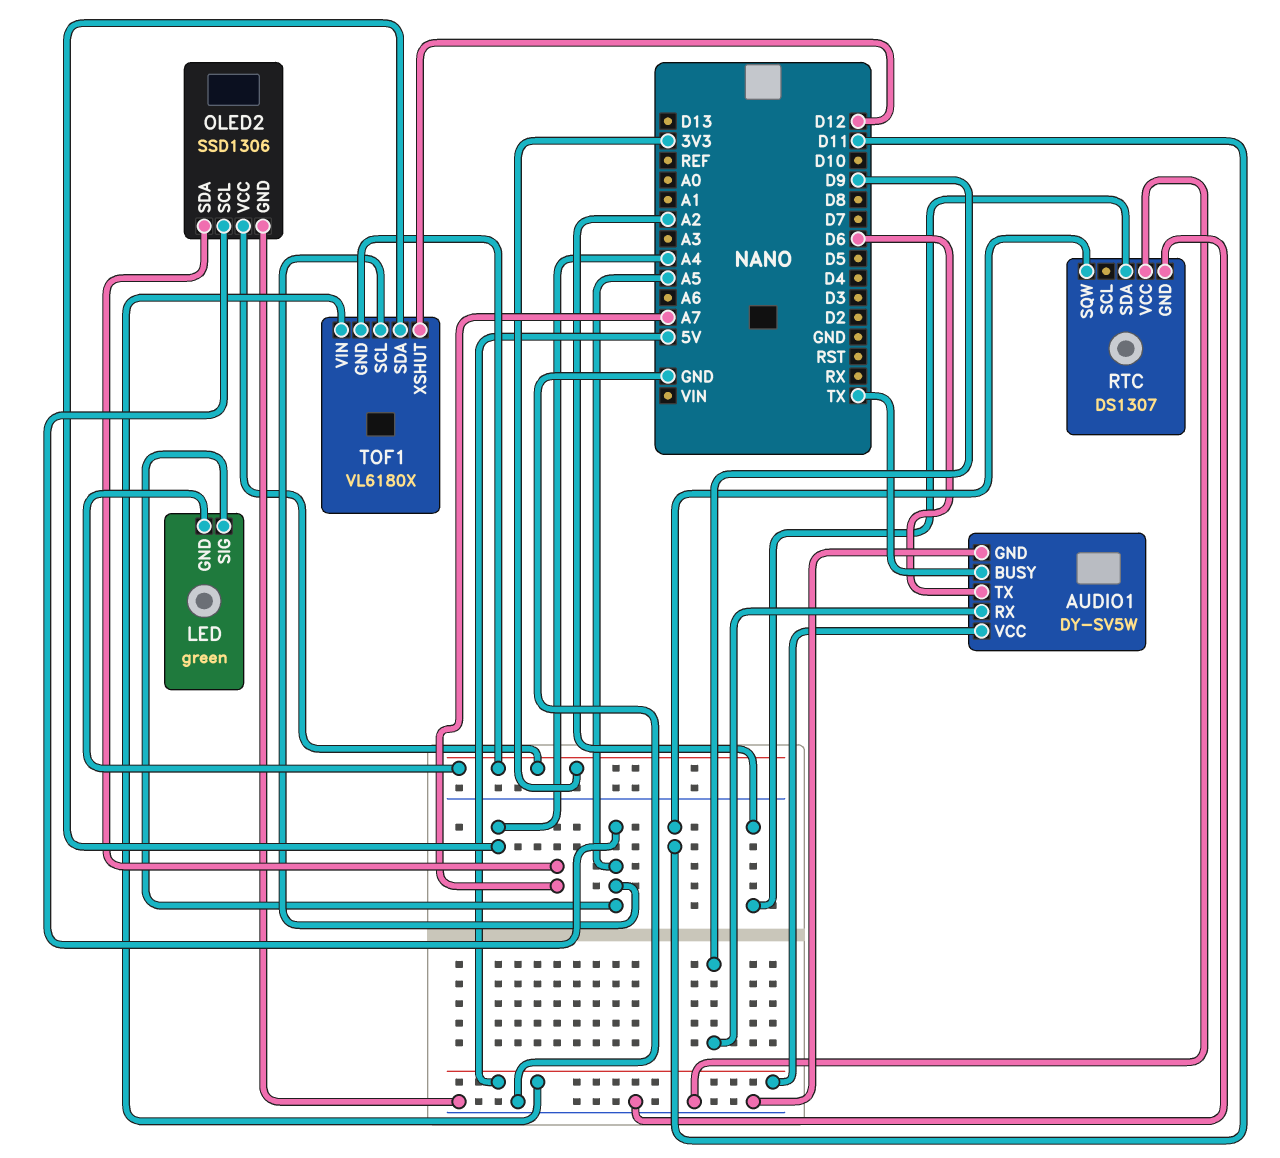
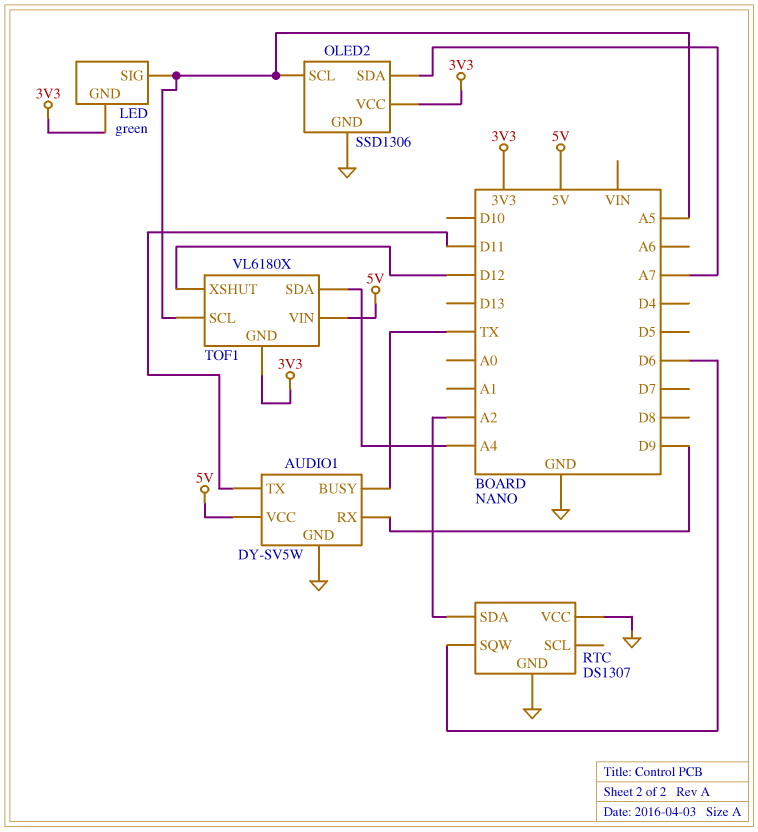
AUDIO1 pin TX: D6 -> D11
RTC pin SQW: D11 -> D6

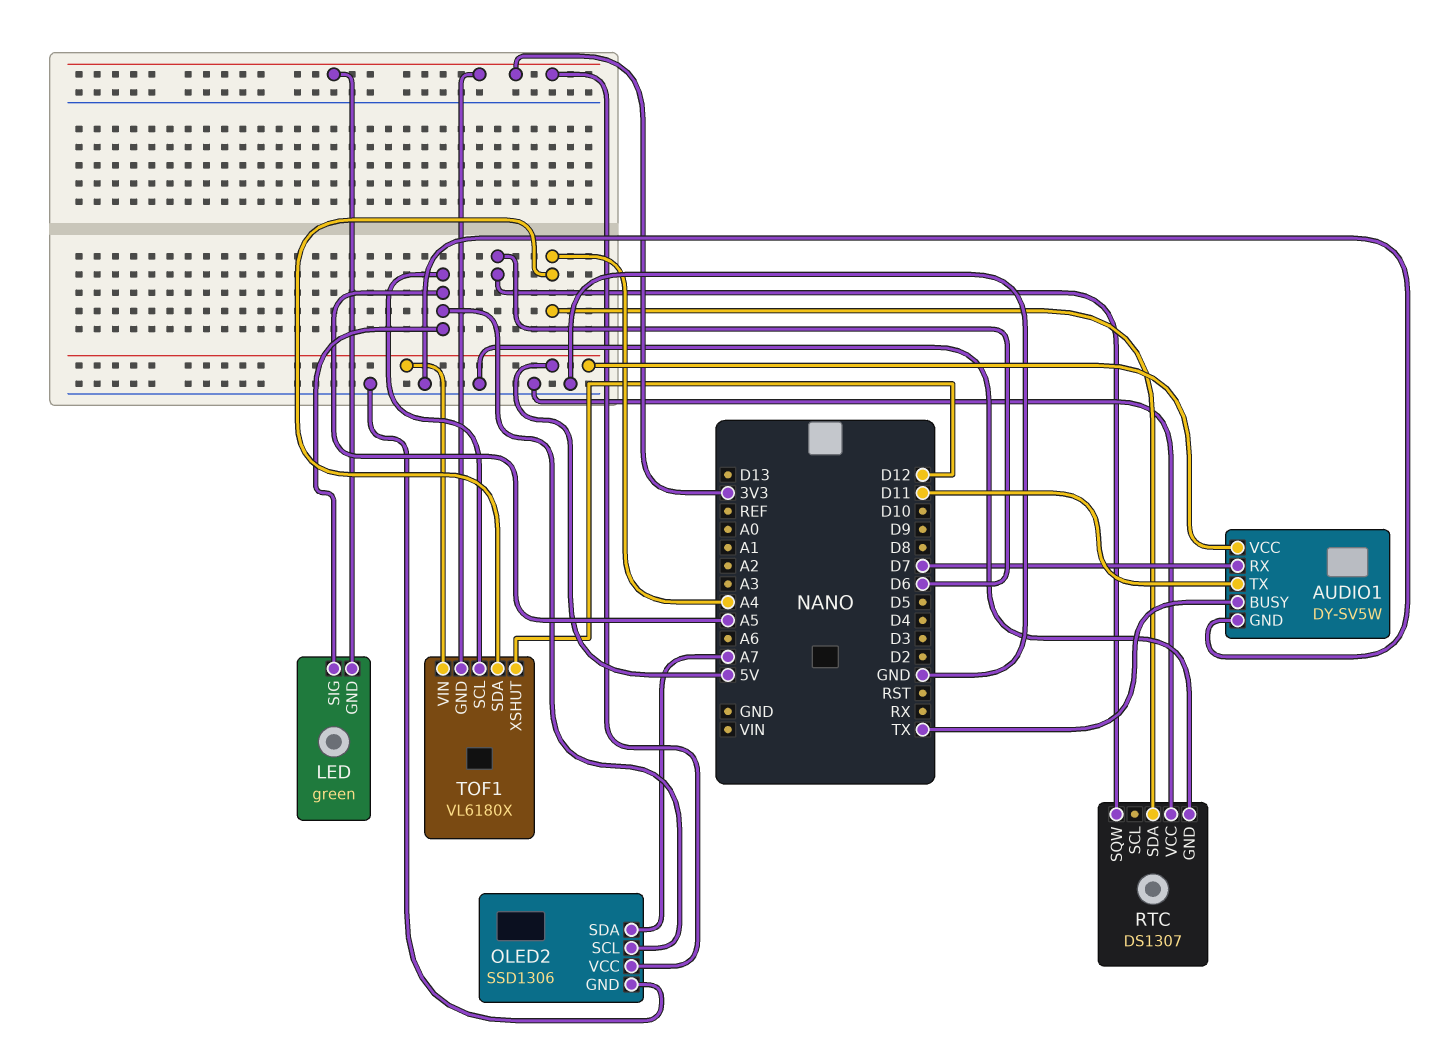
AUDIO1 pin RX: D9 -> D7
RTC pin SDA: A2 -> A4

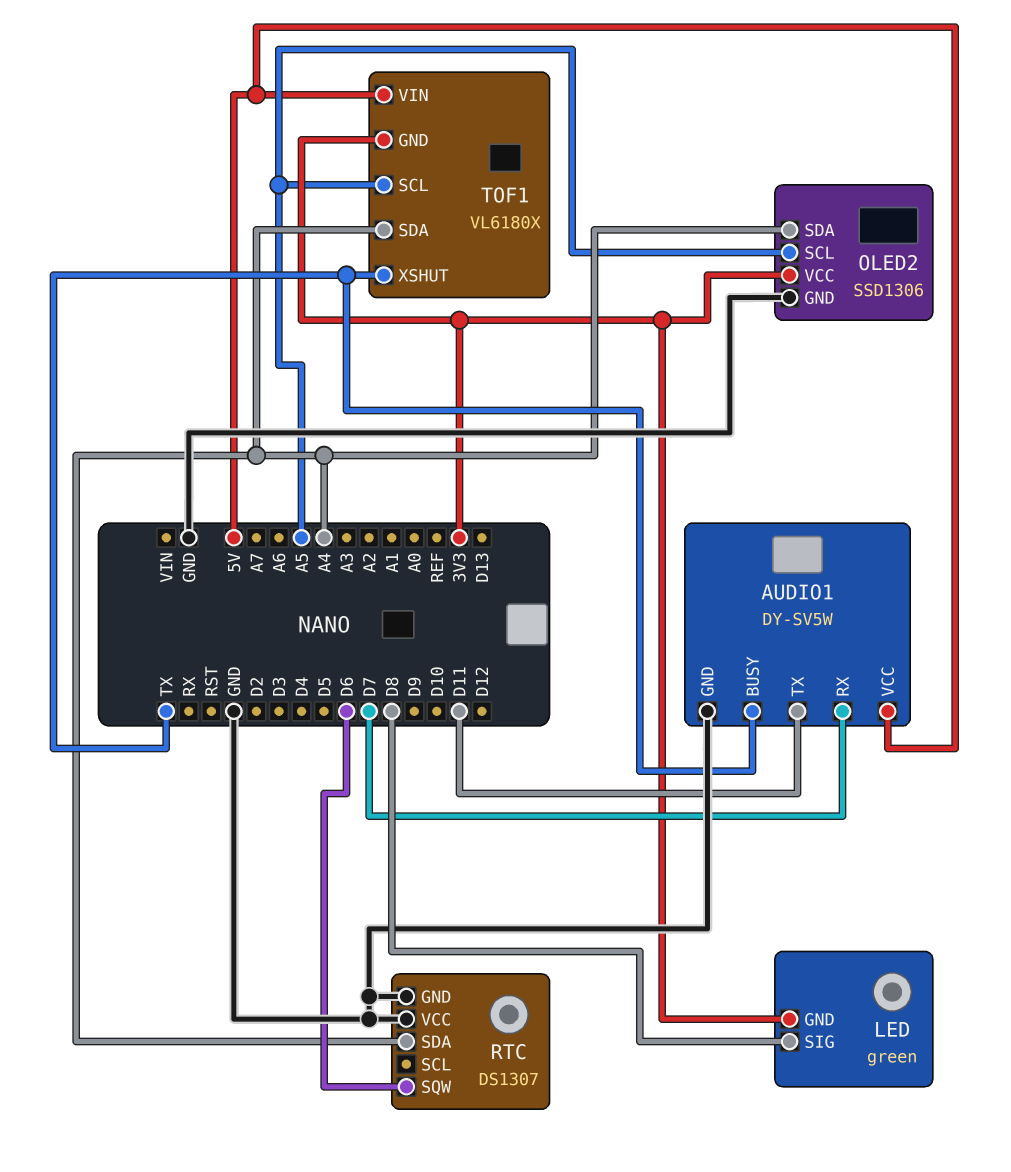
LED pin SIG: A5 -> D8
OLED2 pin SDA: A7 -> A4
TOF1 pin XSHUT: D12 -> TX

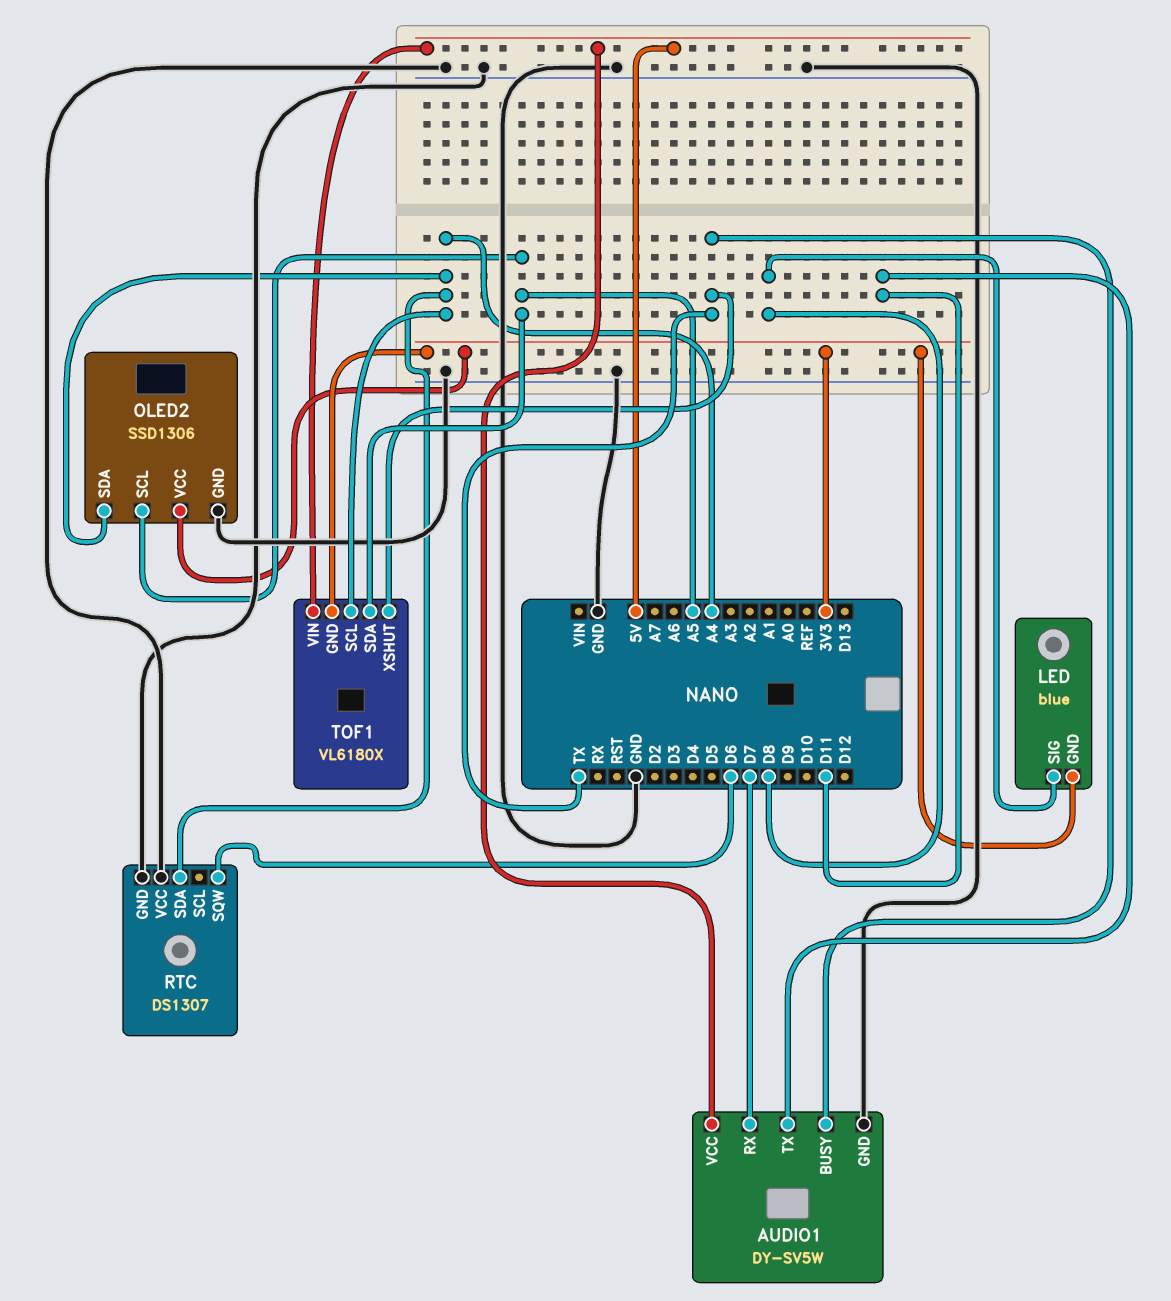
LED: green -> blue
TOF1 pin SCL: A5 -> A4
TOF1 pin SDA: A4 -> A5

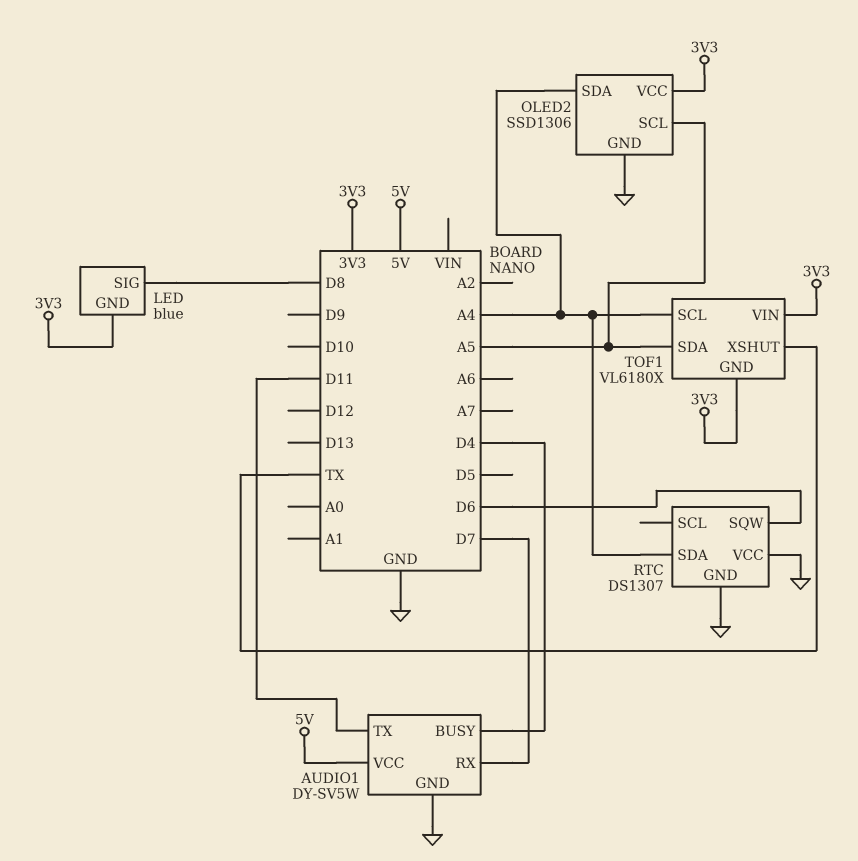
AUDIO1 pin BUSY: TX -> D4
TOF1 pin VIN: 5V -> 3V3

